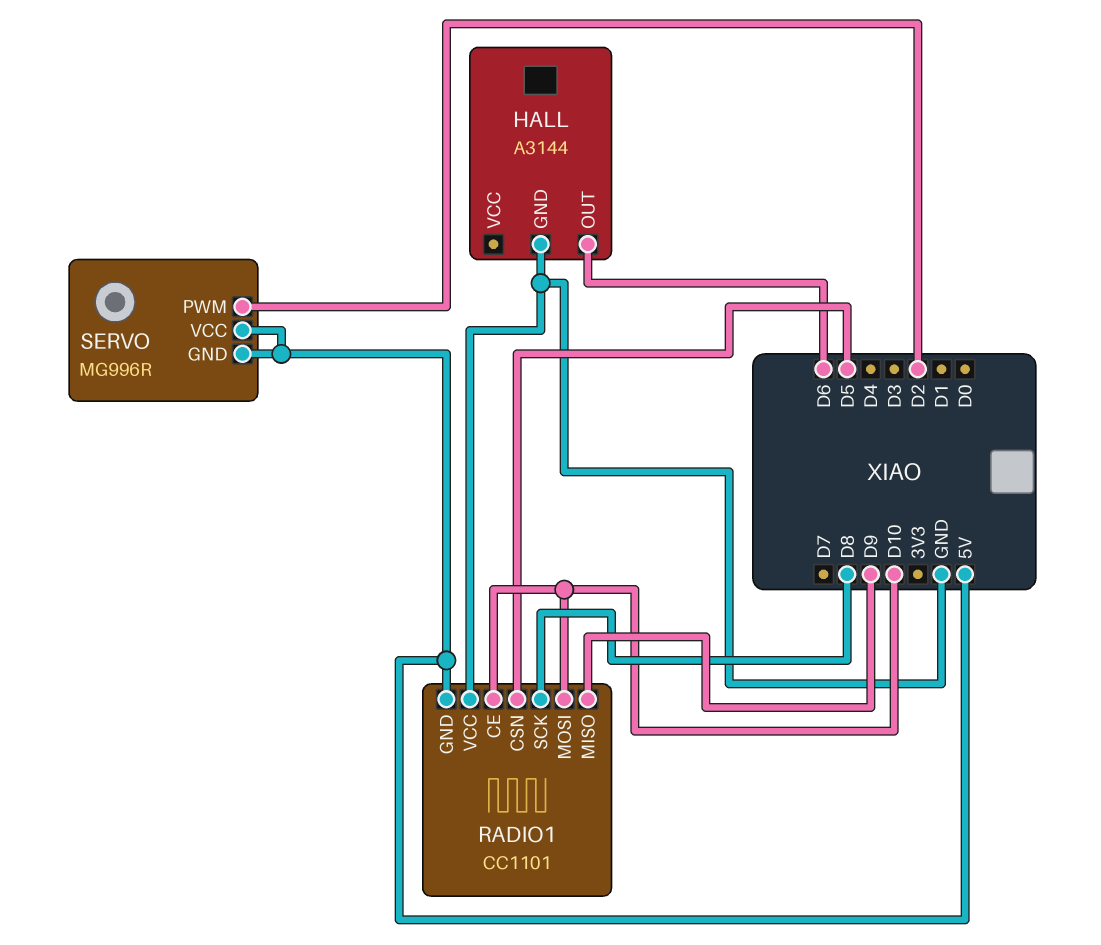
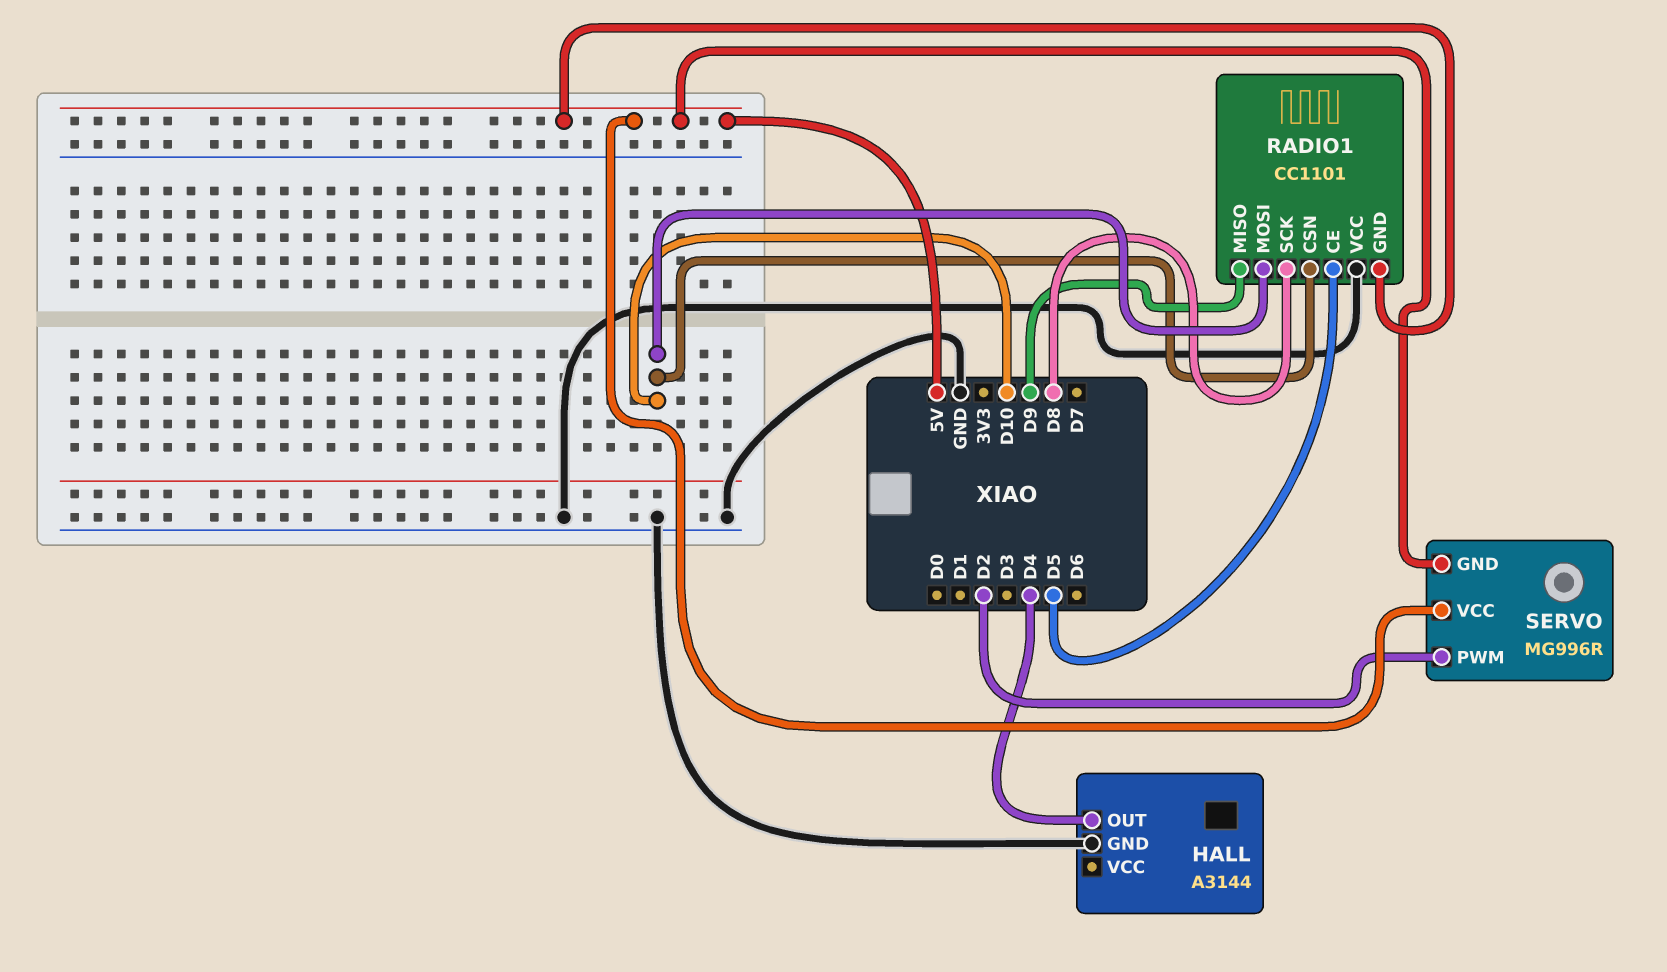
HALL pin OUT: D6 -> D4
RADIO1 pin CE: D10 -> D5
RADIO1 pin CSN: D5 -> D10

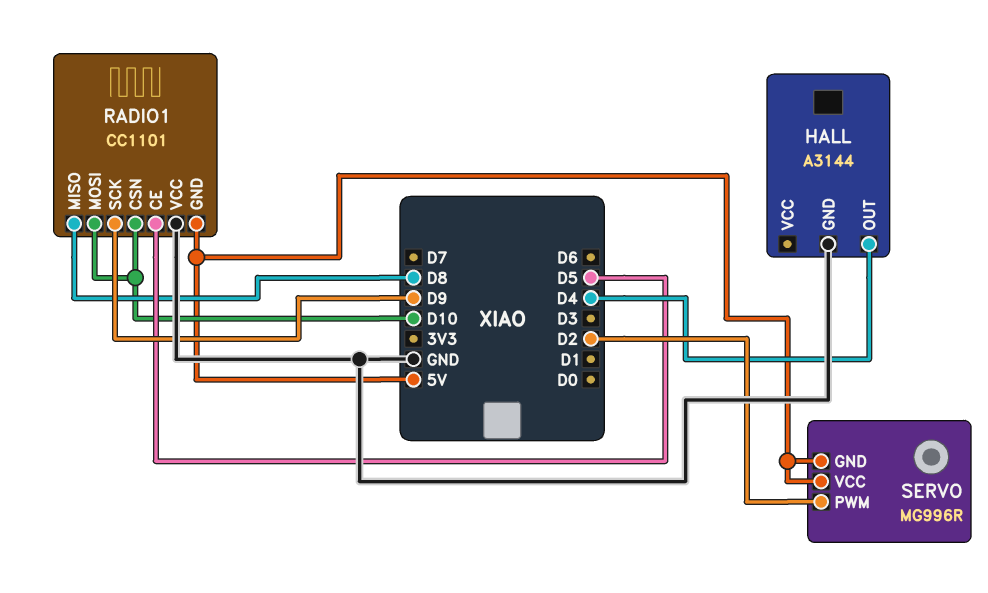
RADIO1 pin MISO: D9 -> D8
RADIO1 pin SCK: D8 -> D9

